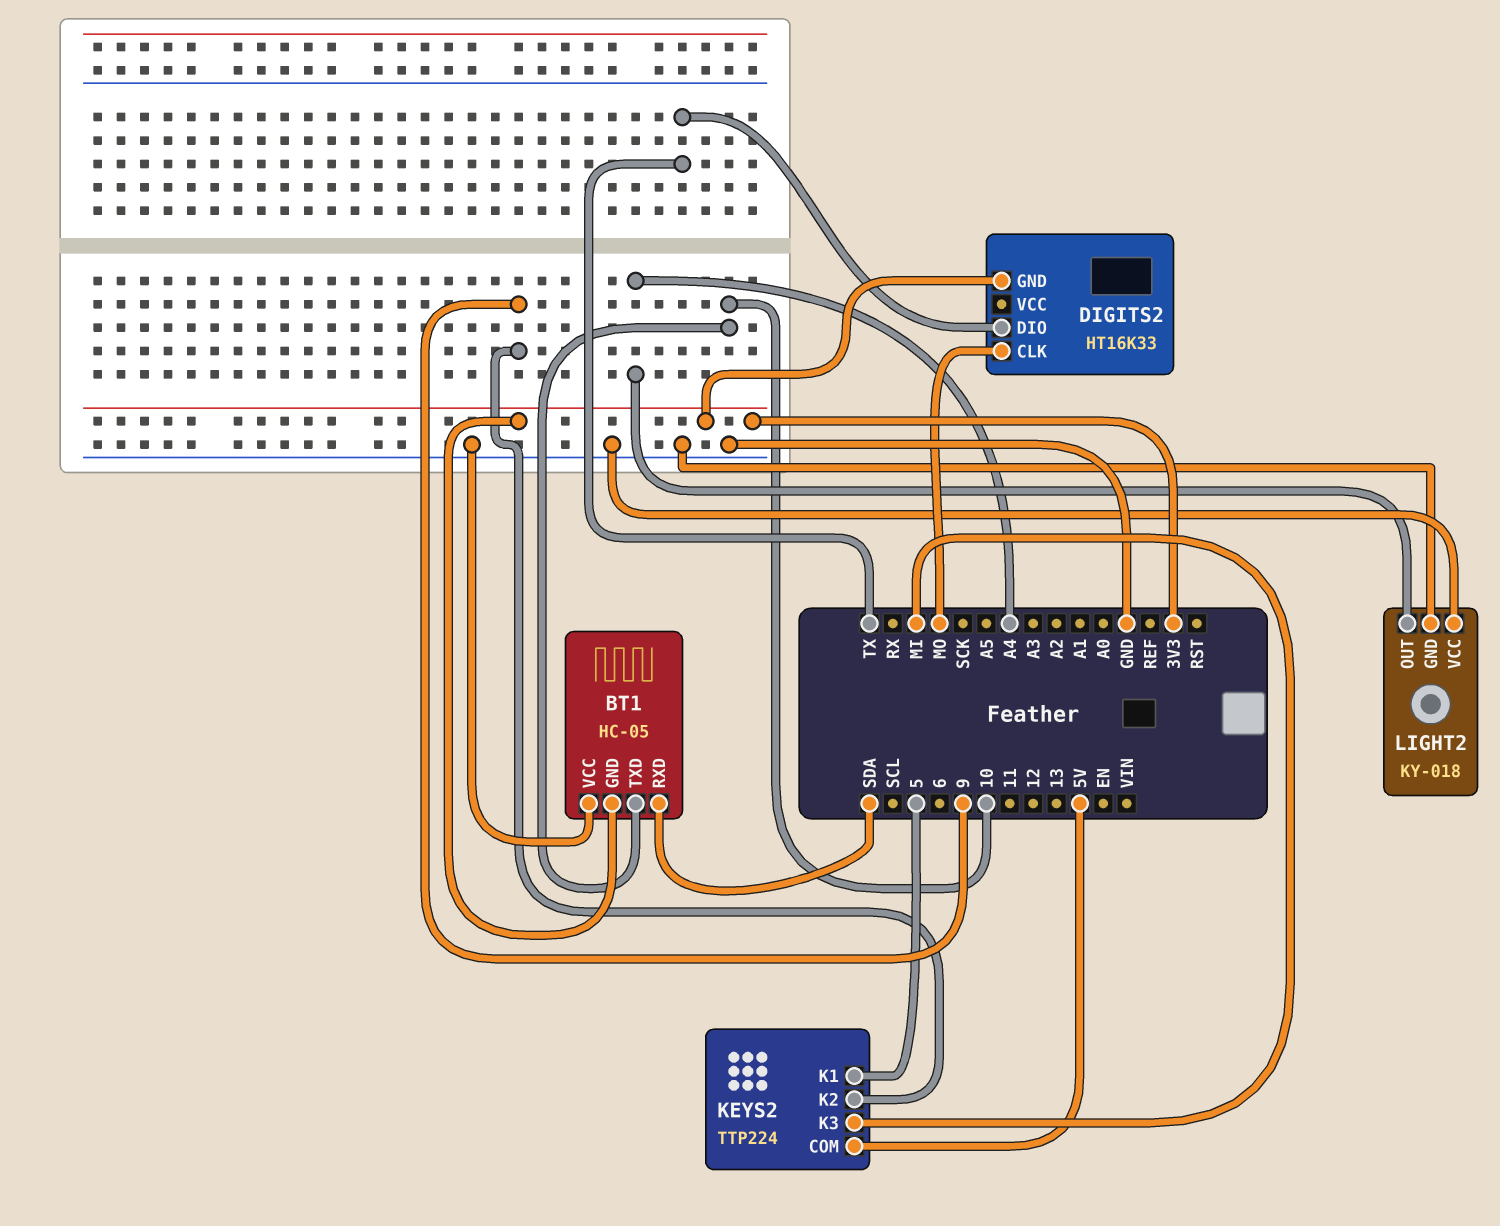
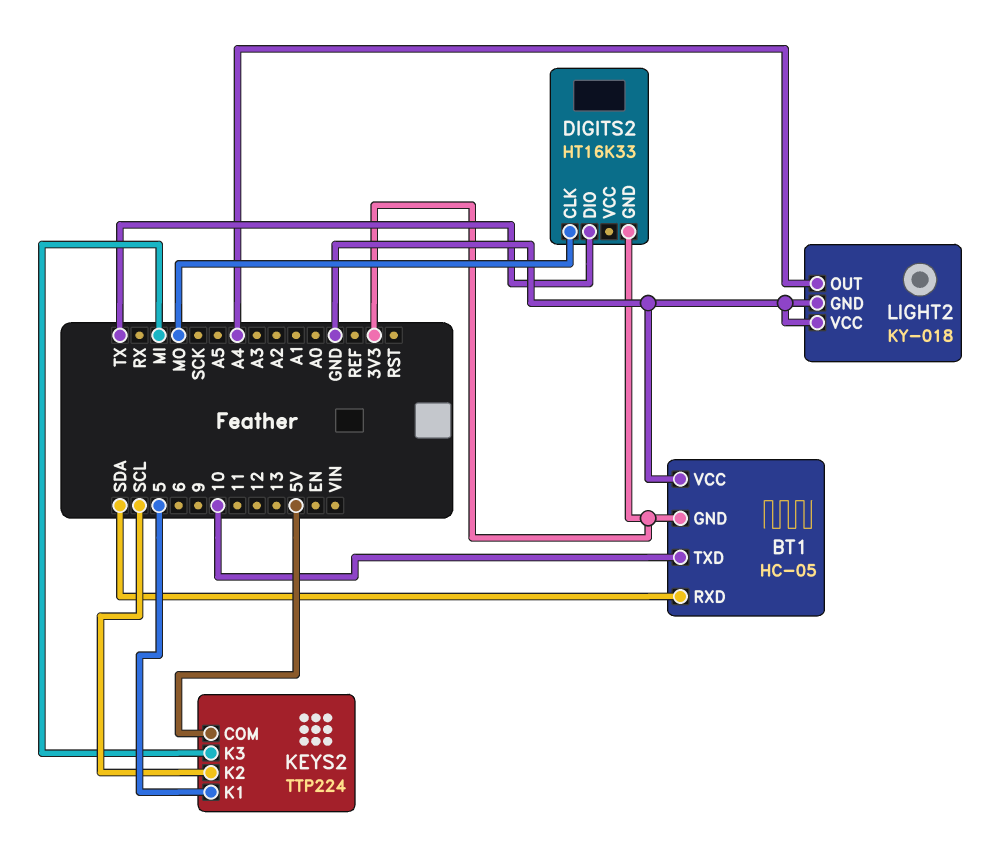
KEYS2 pin K2: 9 -> SCL

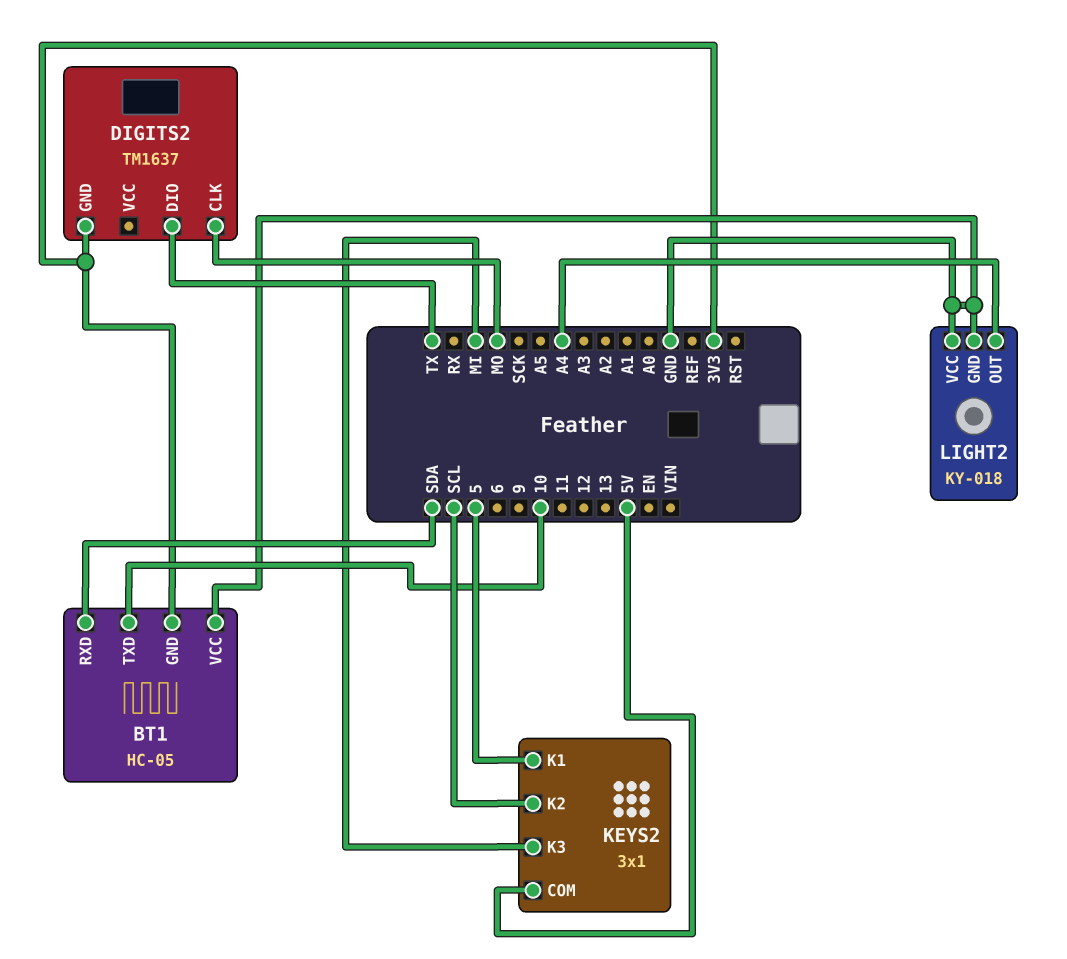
DIGITS2: HT16K33 -> TM1637
KEYS2: TTP224 -> 3x1

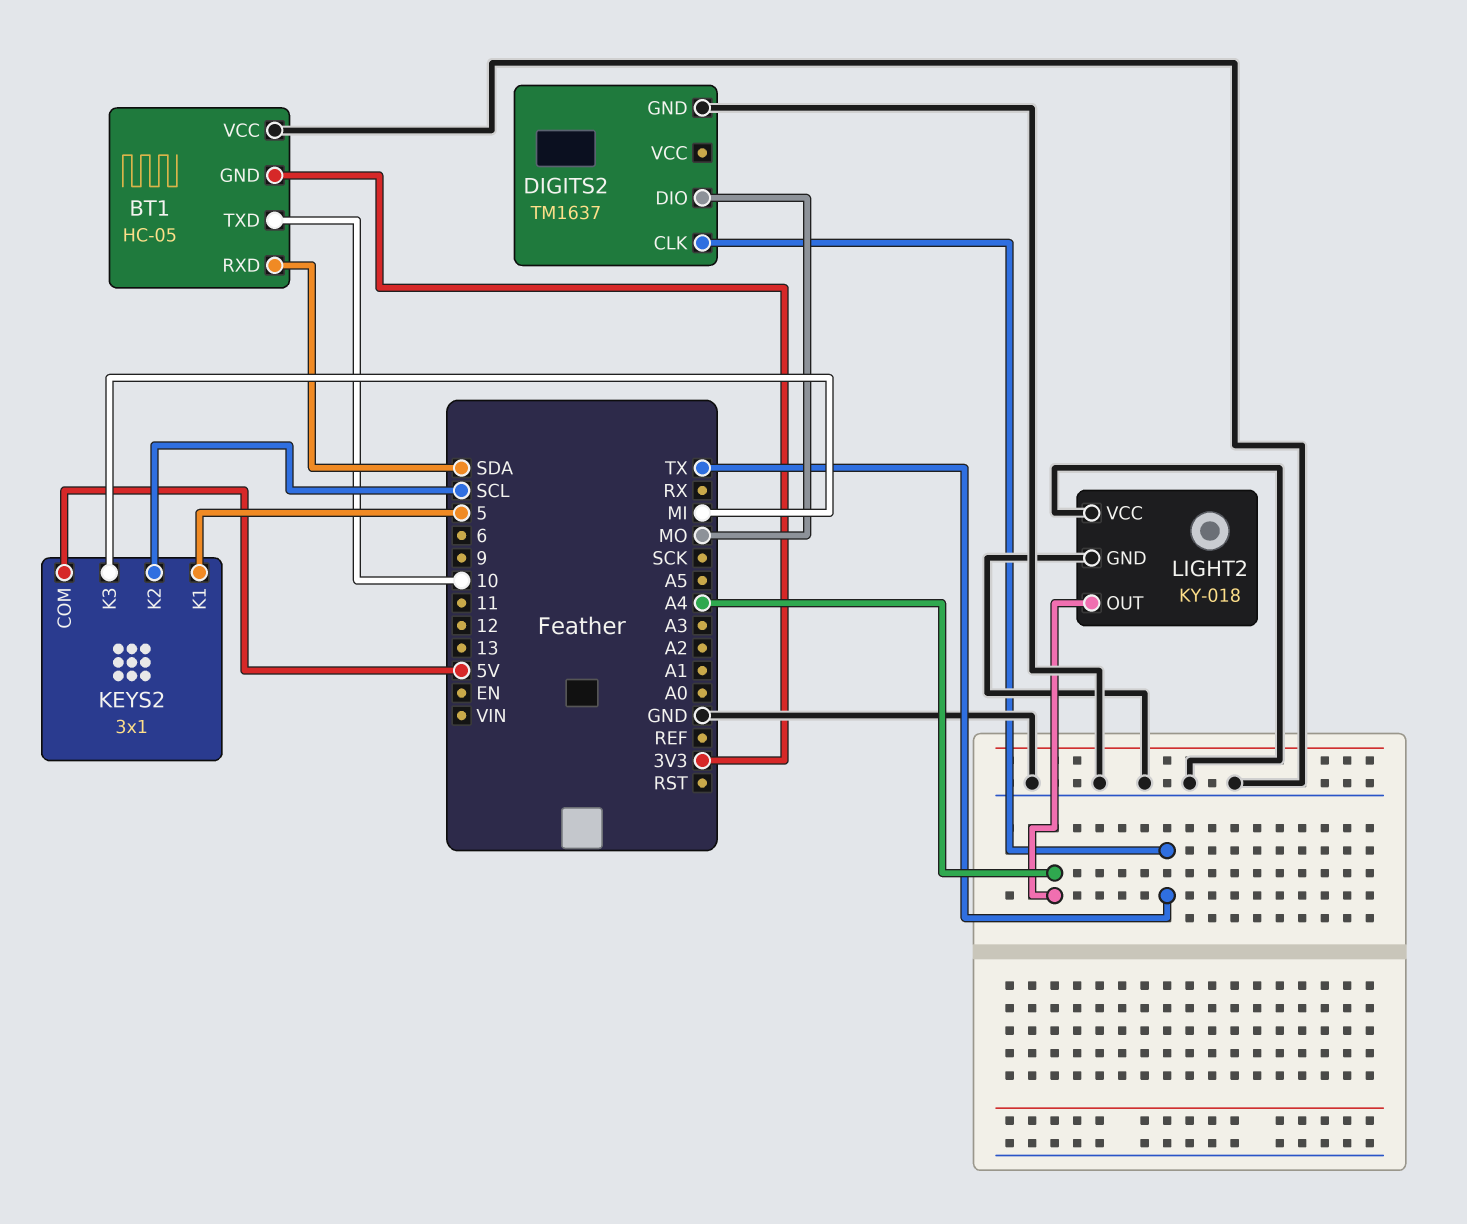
DIGITS2 pin CLK: MO -> TX
DIGITS2 pin DIO: TX -> MO
DIGITS2 pin GND: 3V3 -> GND

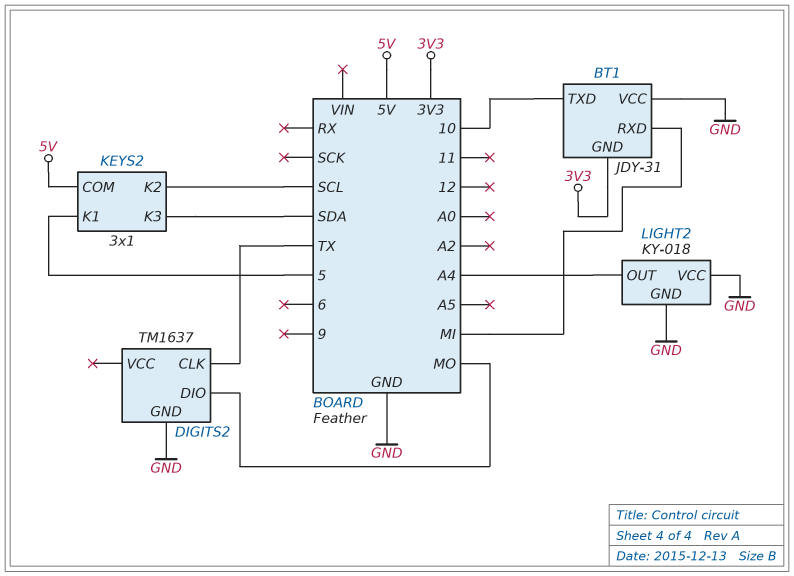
BT1: HC-05 -> JDY-31
BT1 pin RXD: SDA -> MI
KEYS2 pin K3: MI -> SDA

